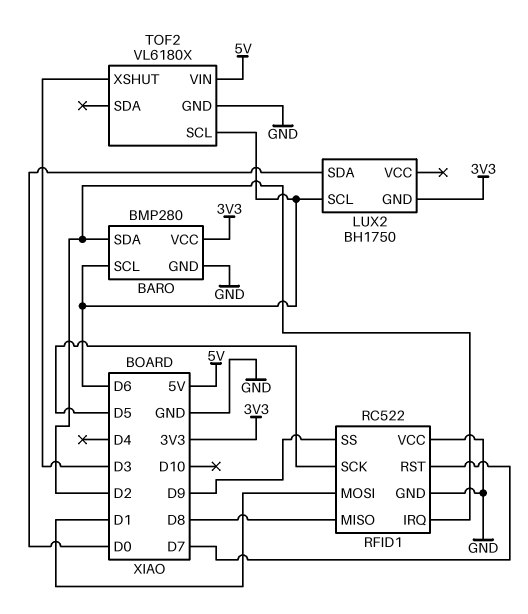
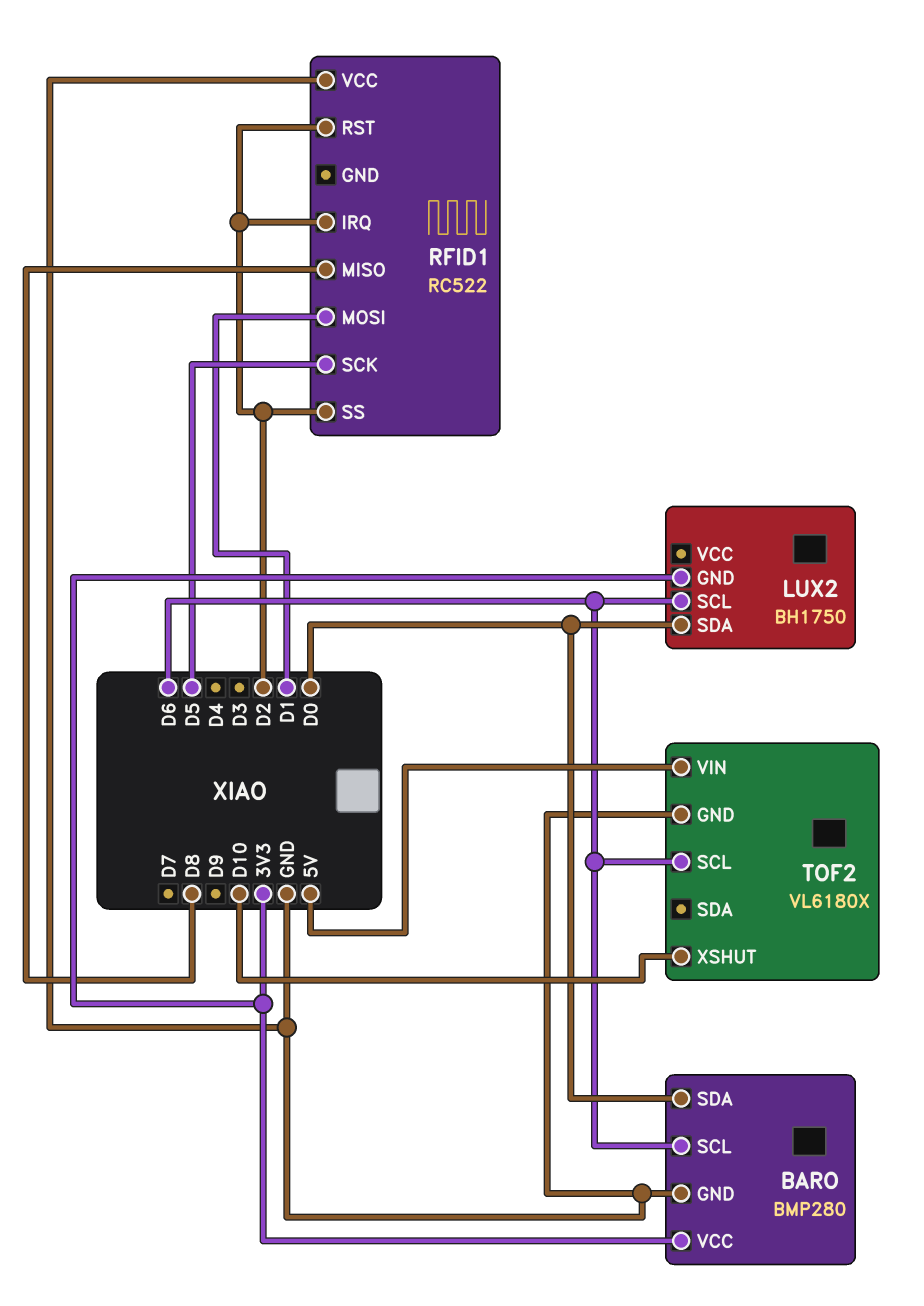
BARO pin SDA: D2 -> D0
RFID1 pin GND: GND -> none
RFID1 pin RST: D7 -> D2
RFID1 pin SS: D9 -> D2
TOF2 pin XSHUT: D3 -> D10

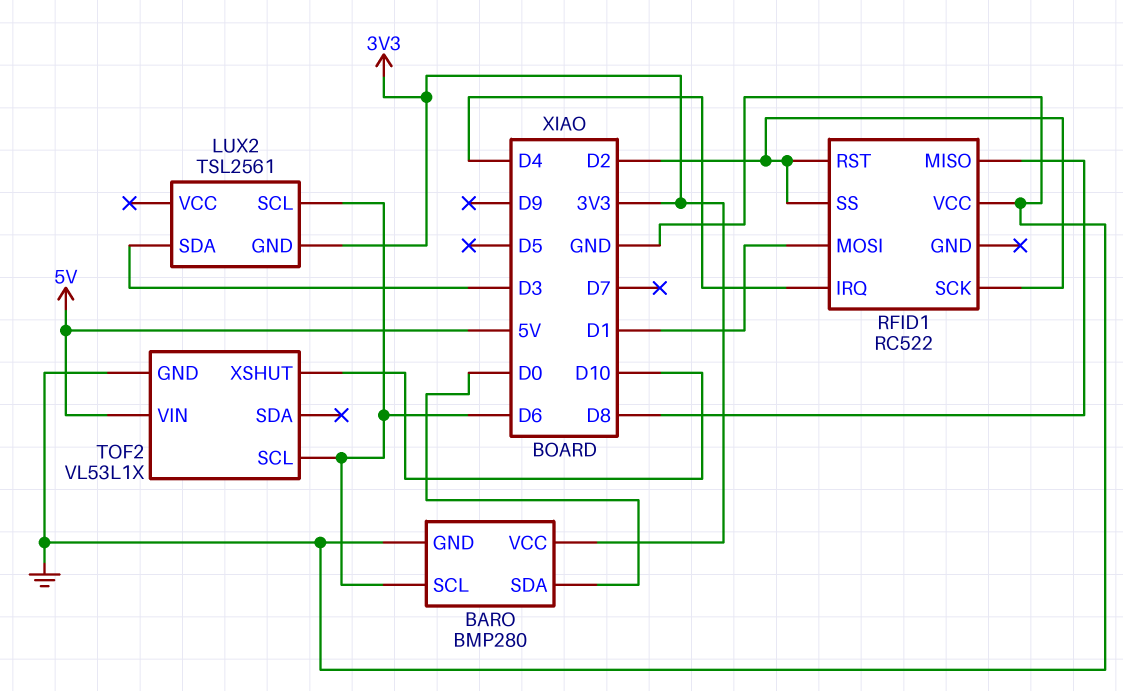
LUX2: BH1750 -> TSL2561
LUX2 pin SDA: D0 -> D3
RFID1 pin IRQ: D2 -> D4
RFID1 pin SCK: D5 -> D2
TOF2: VL6180X -> VL53L1X

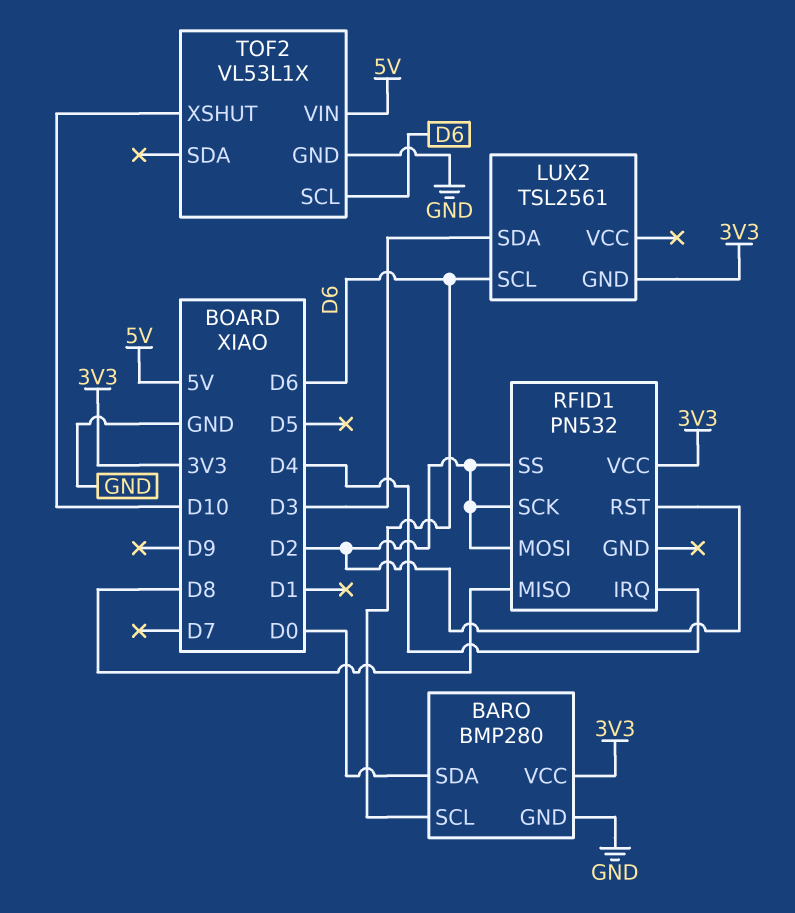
RFID1: RC522 -> PN532
RFID1 pin MOSI: D1 -> D2
RFID1 pin VCC: GND -> 3V3

